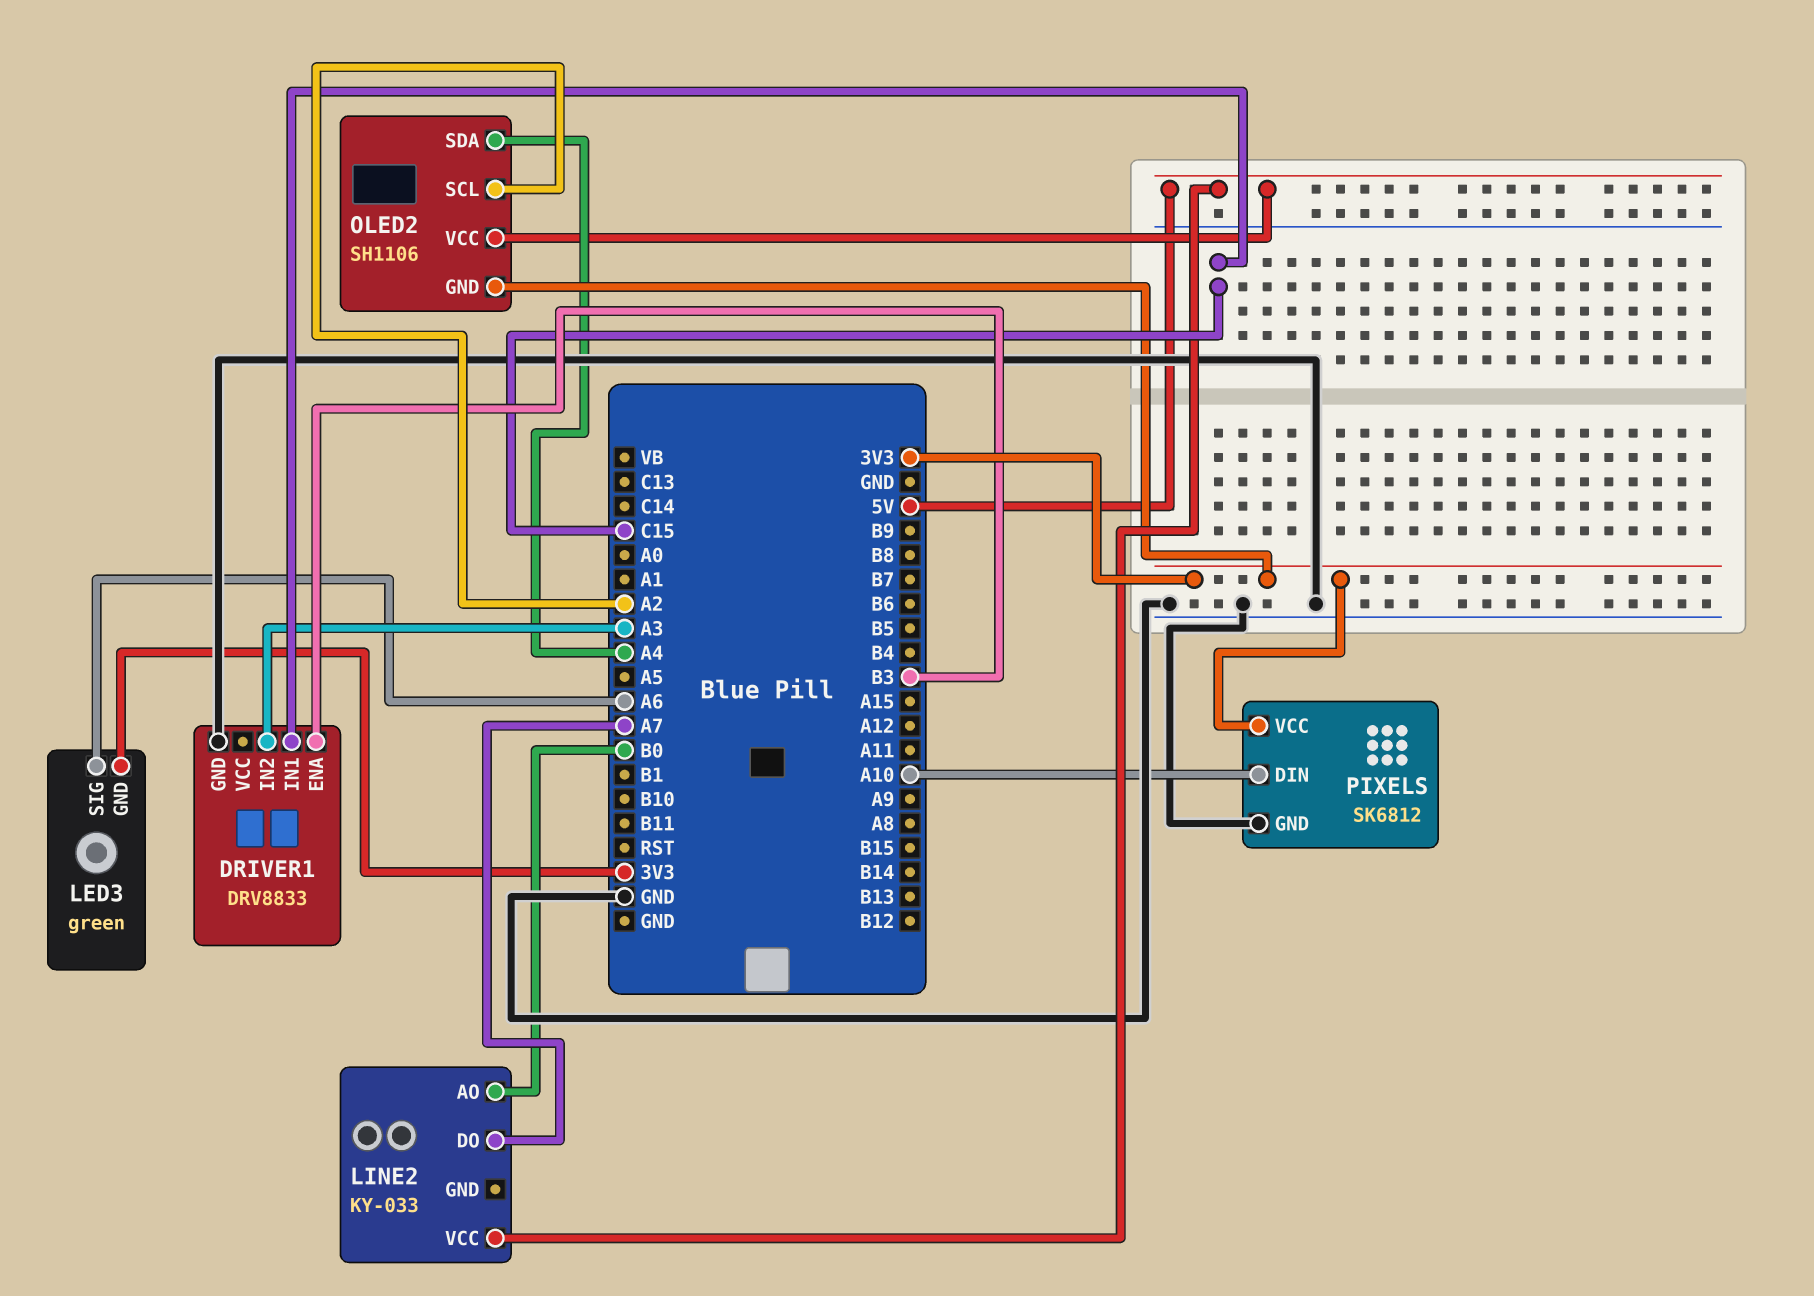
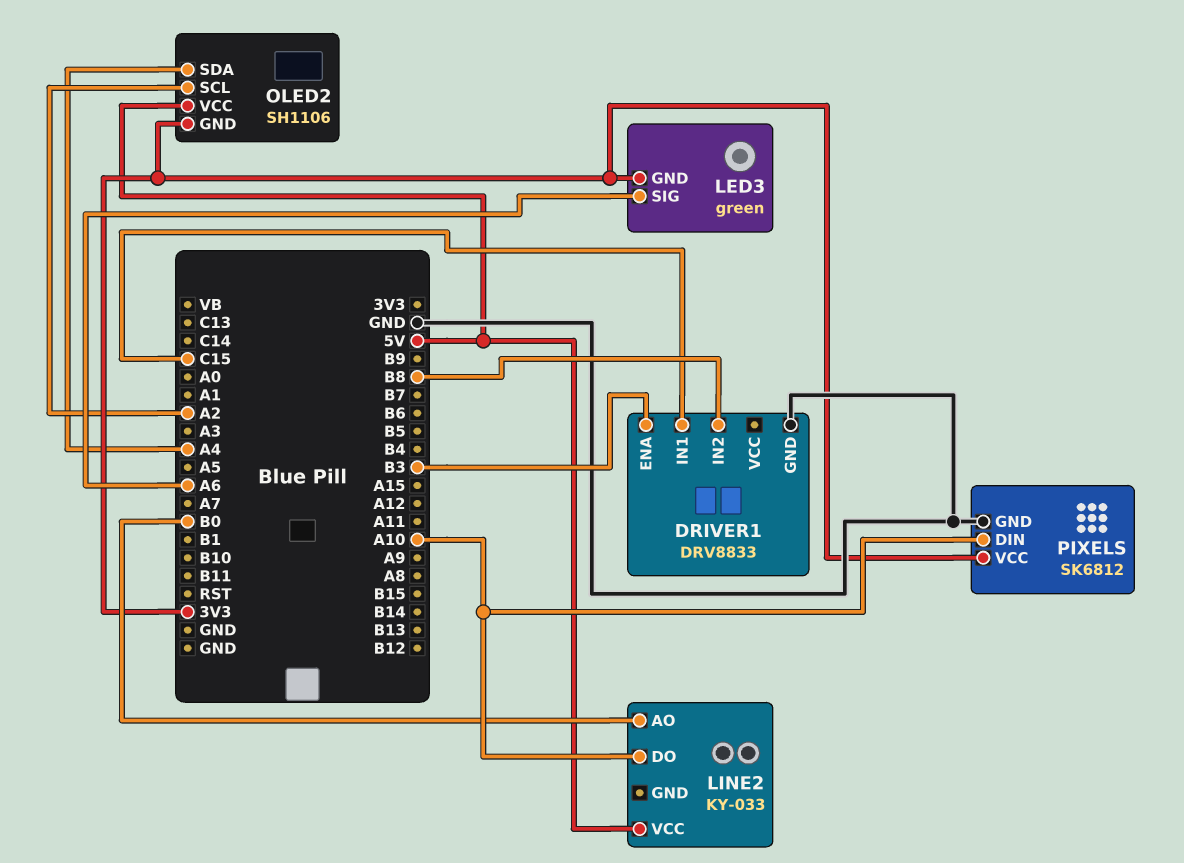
DRIVER1 pin IN2: A3 -> B8
LINE2 pin DO: A7 -> A10

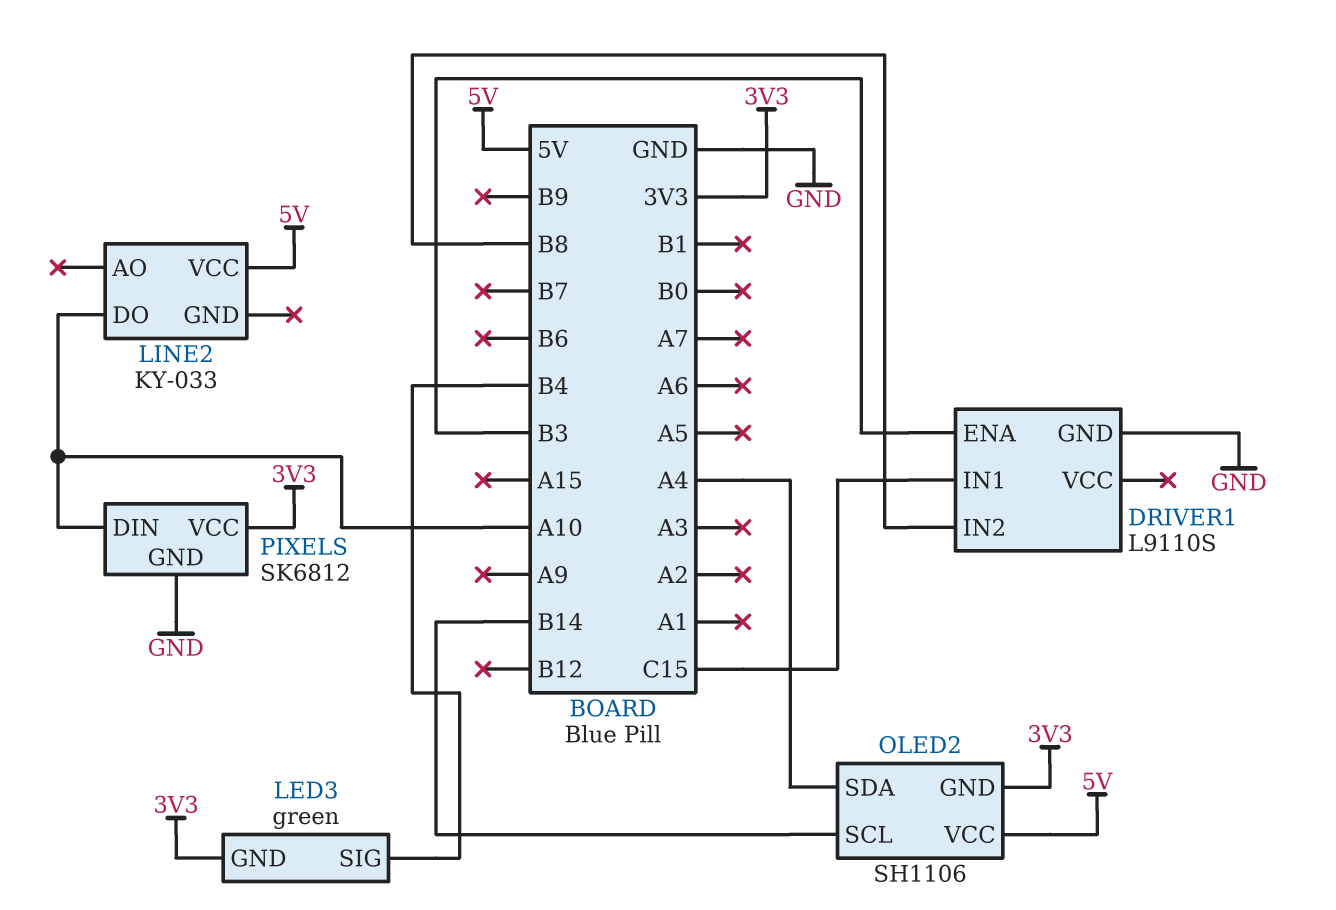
DRIVER1: DRV8833 -> L9110S
LED3 pin SIG: A6 -> B4
LINE2 pin AO: B0 -> none
OLED2 pin SCL: A2 -> B14

